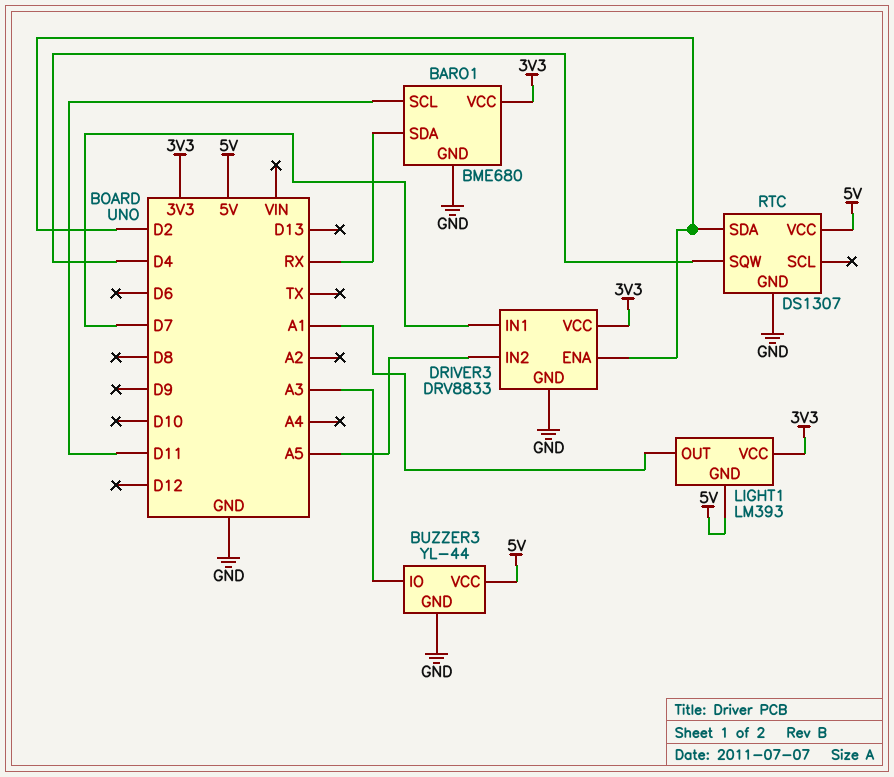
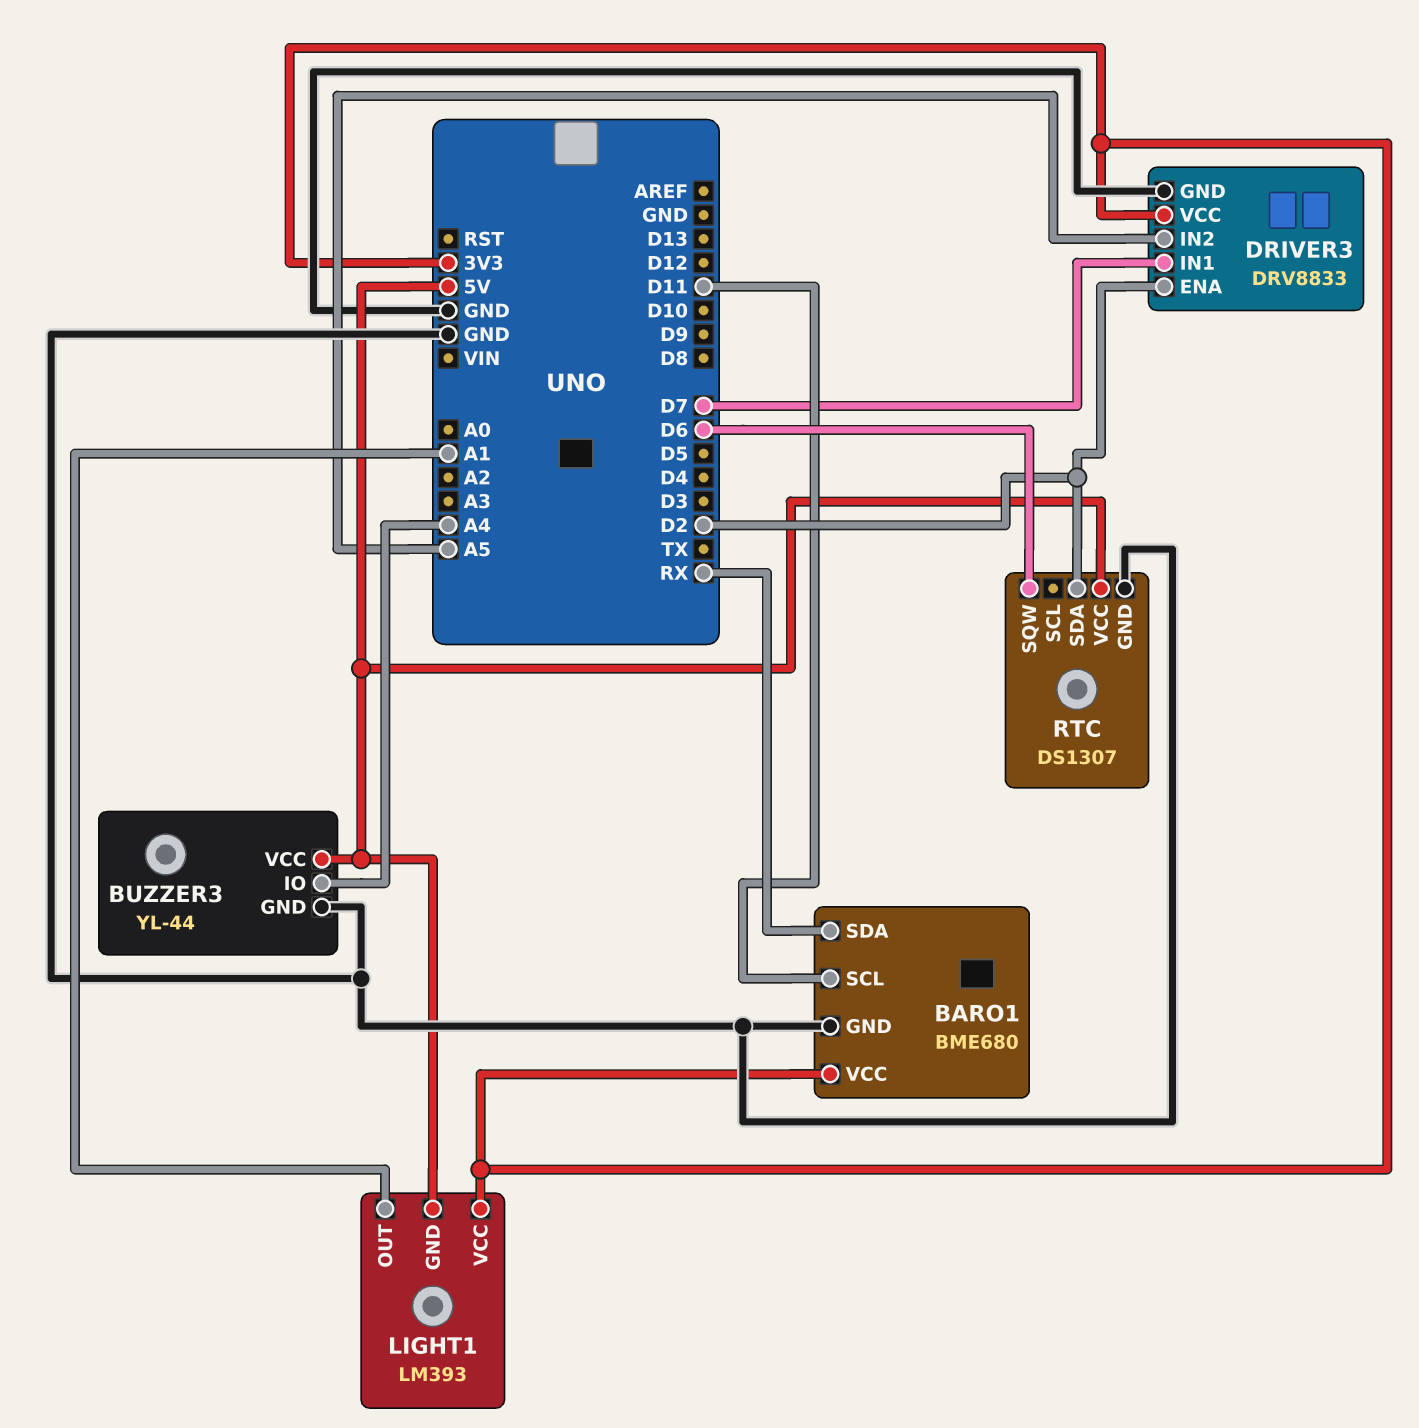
BUZZER3 pin IO: A3 -> A4
RTC pin SQW: D4 -> D6

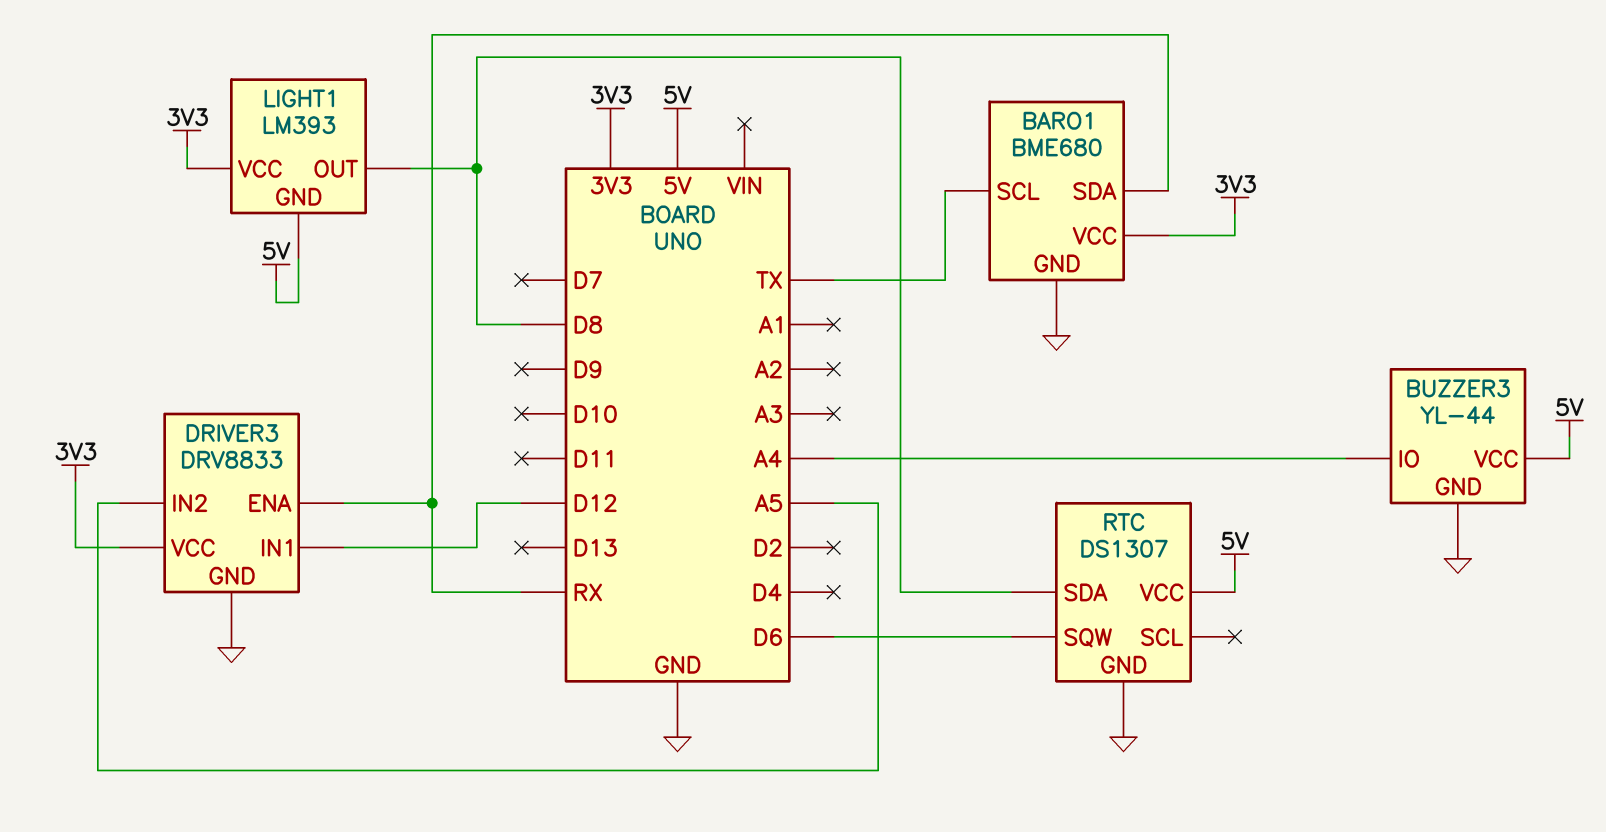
BARO1 pin SCL: D11 -> TX
DRIVER3 pin ENA: D2 -> RX
DRIVER3 pin IN1: D7 -> D12
LIGHT1 pin OUT: A1 -> D8
RTC pin SDA: D2 -> D8

